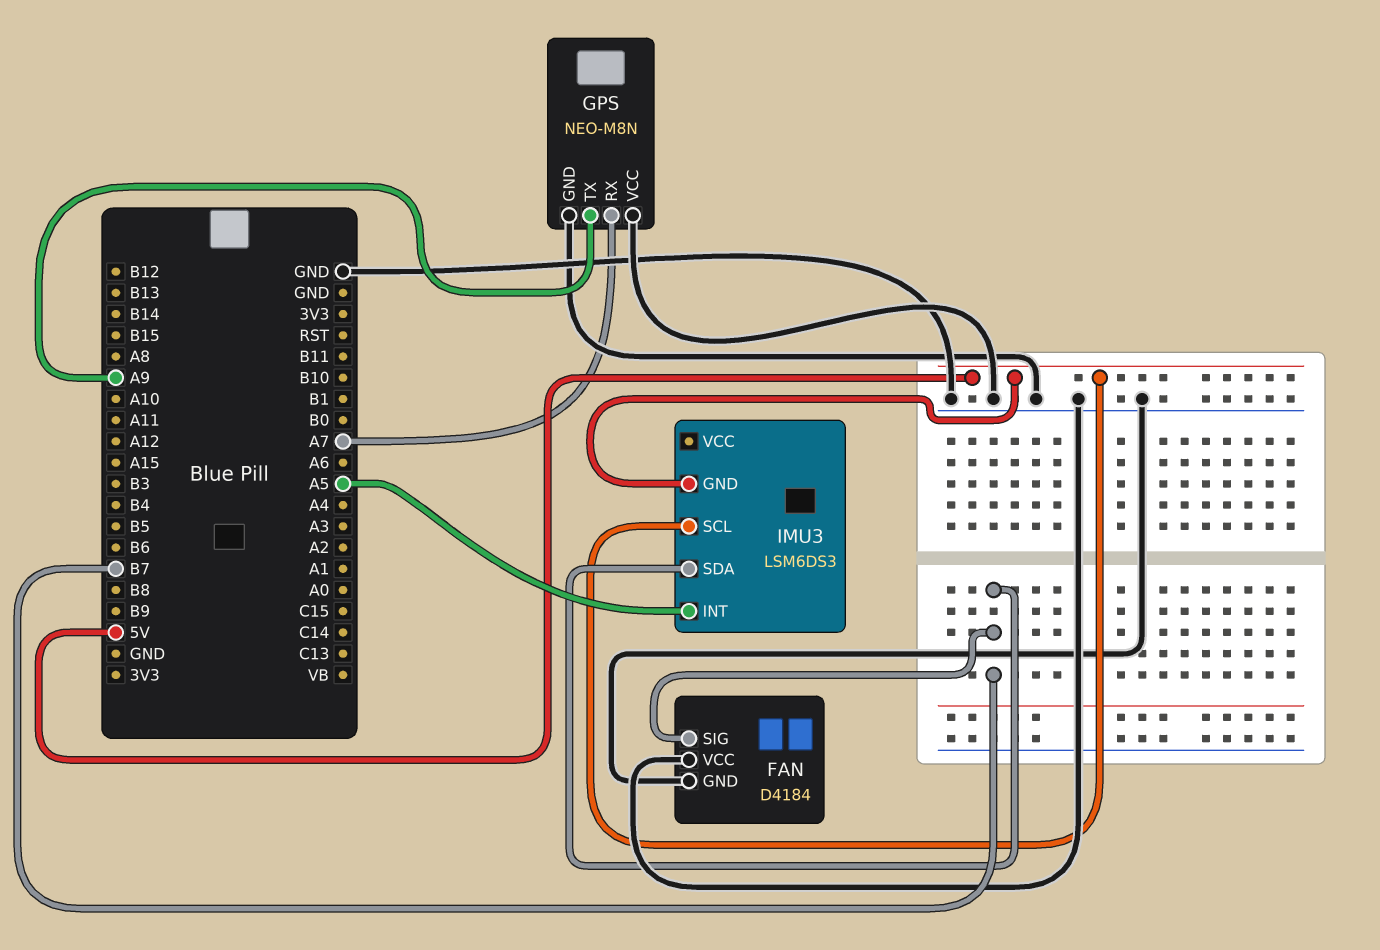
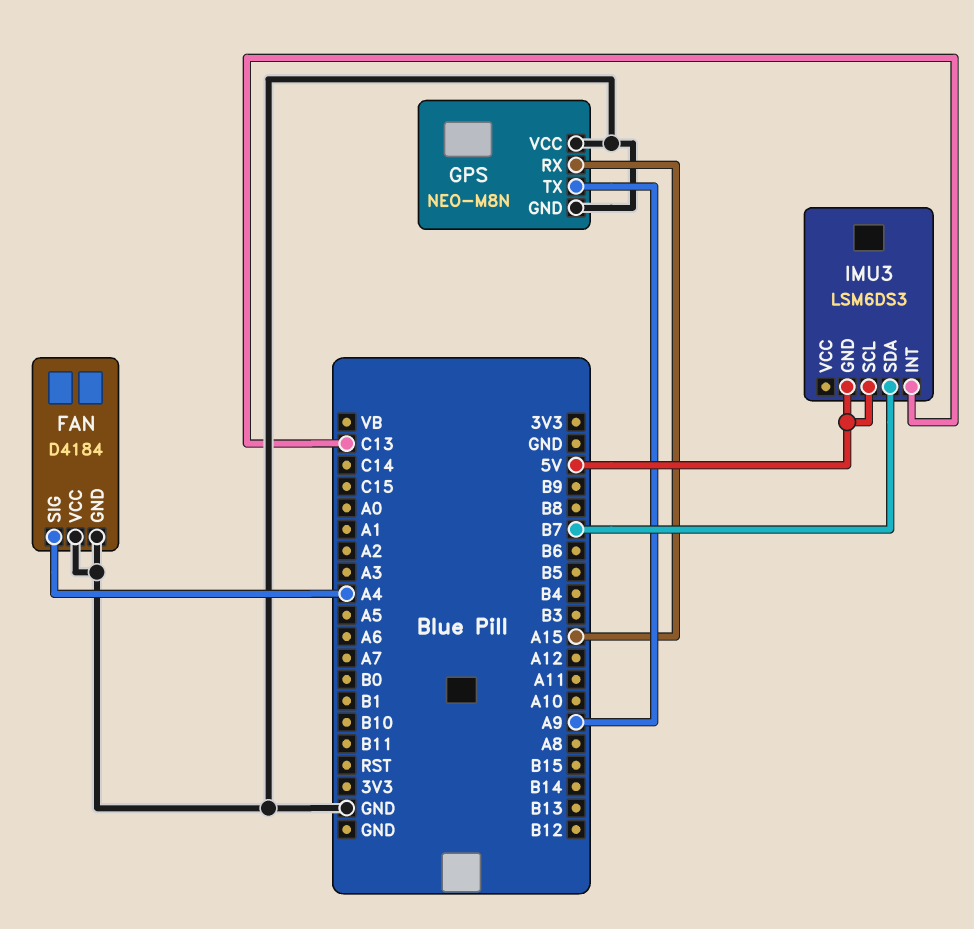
FAN pin SIG: B7 -> A4
GPS pin RX: A7 -> A15
IMU3 pin INT: A5 -> C13

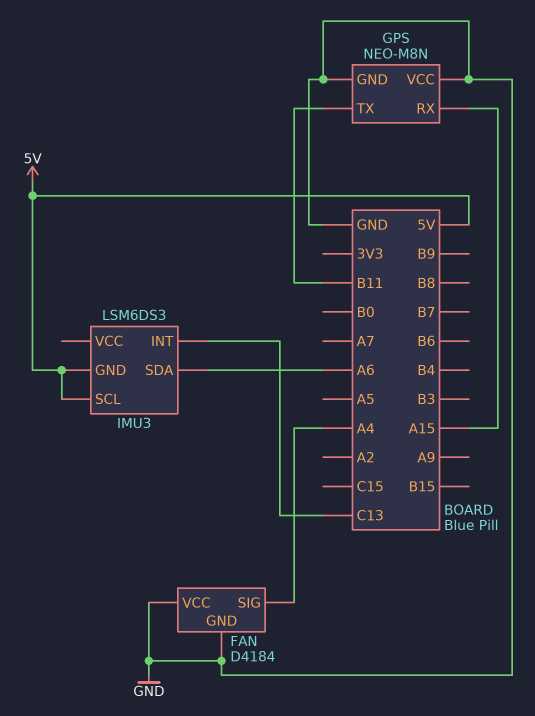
GPS pin TX: A9 -> B11
IMU3 pin SDA: B7 -> A6

